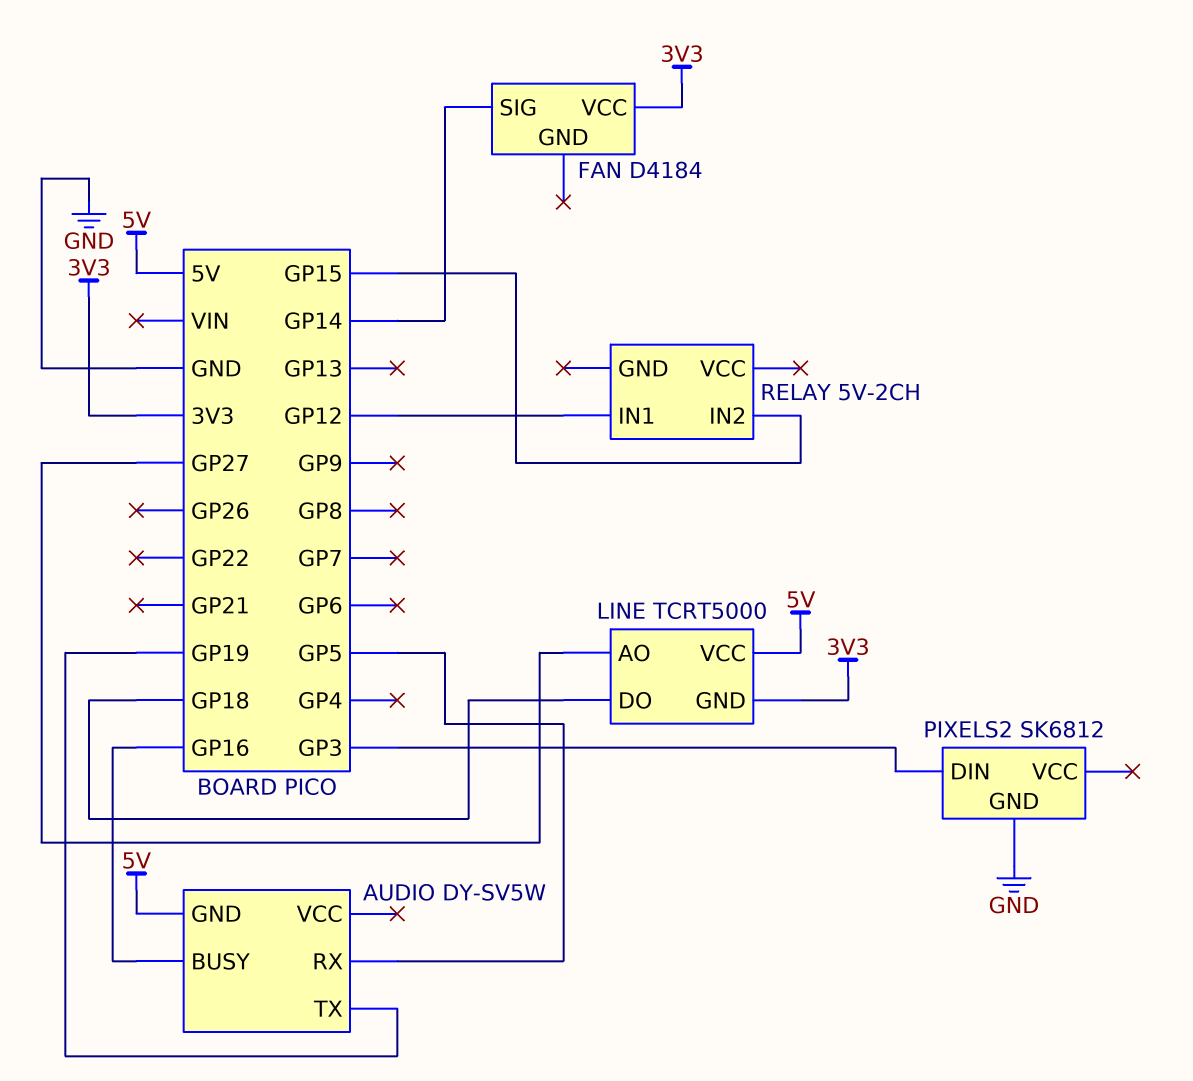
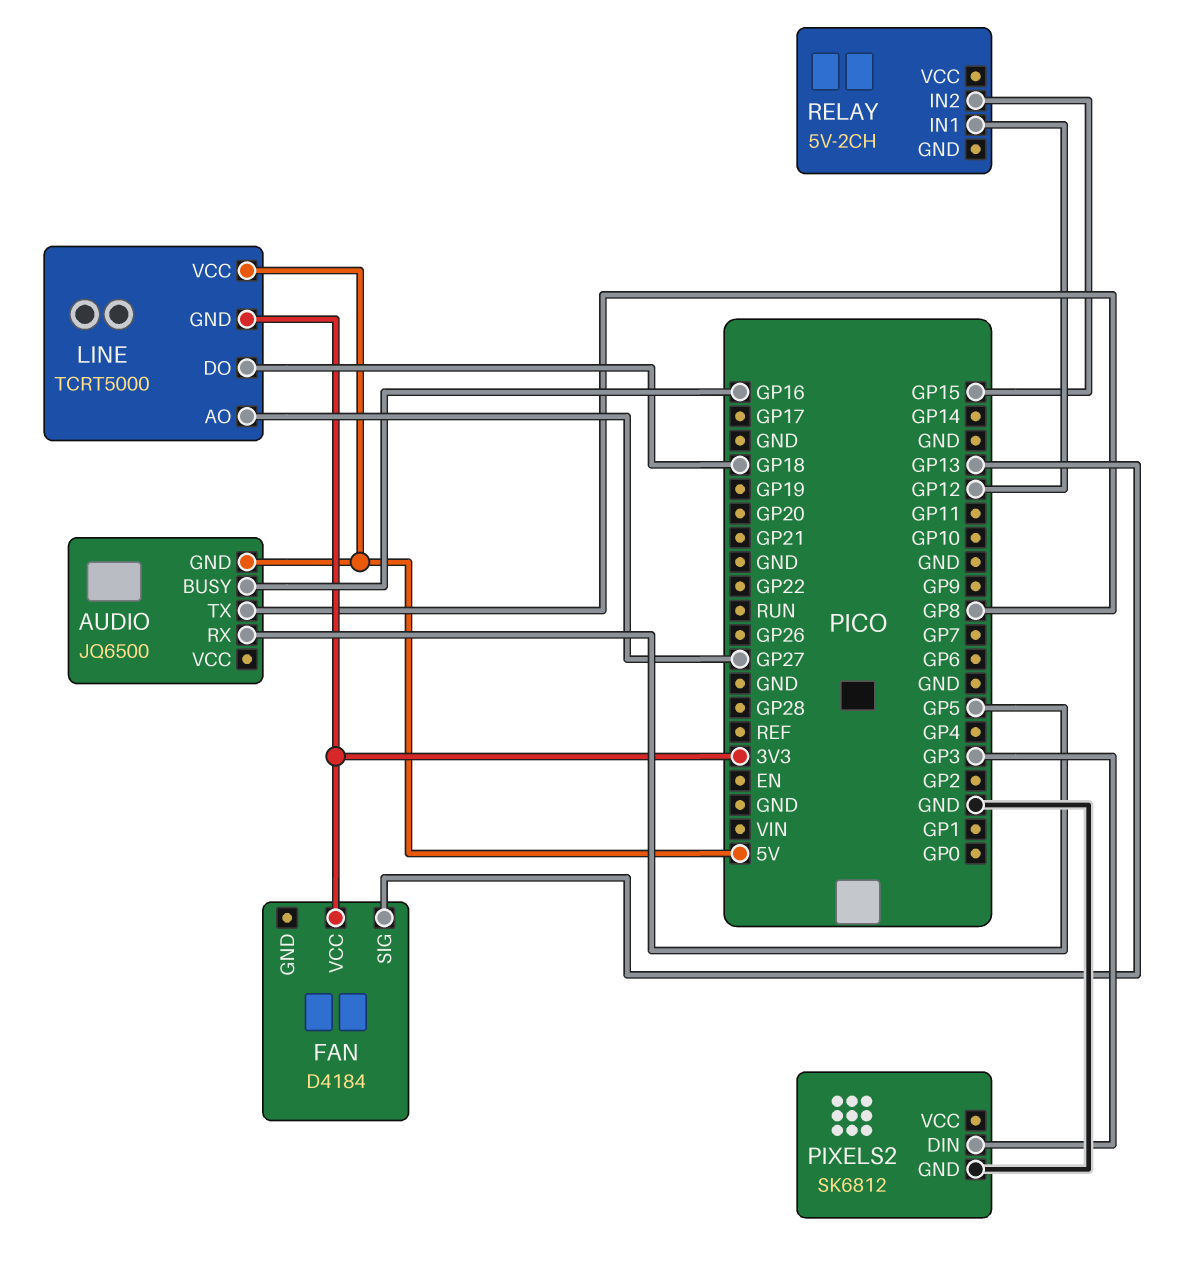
AUDIO: DY-SV5W -> JQ6500
AUDIO pin TX: GP19 -> GP8
FAN pin SIG: GP14 -> GP13

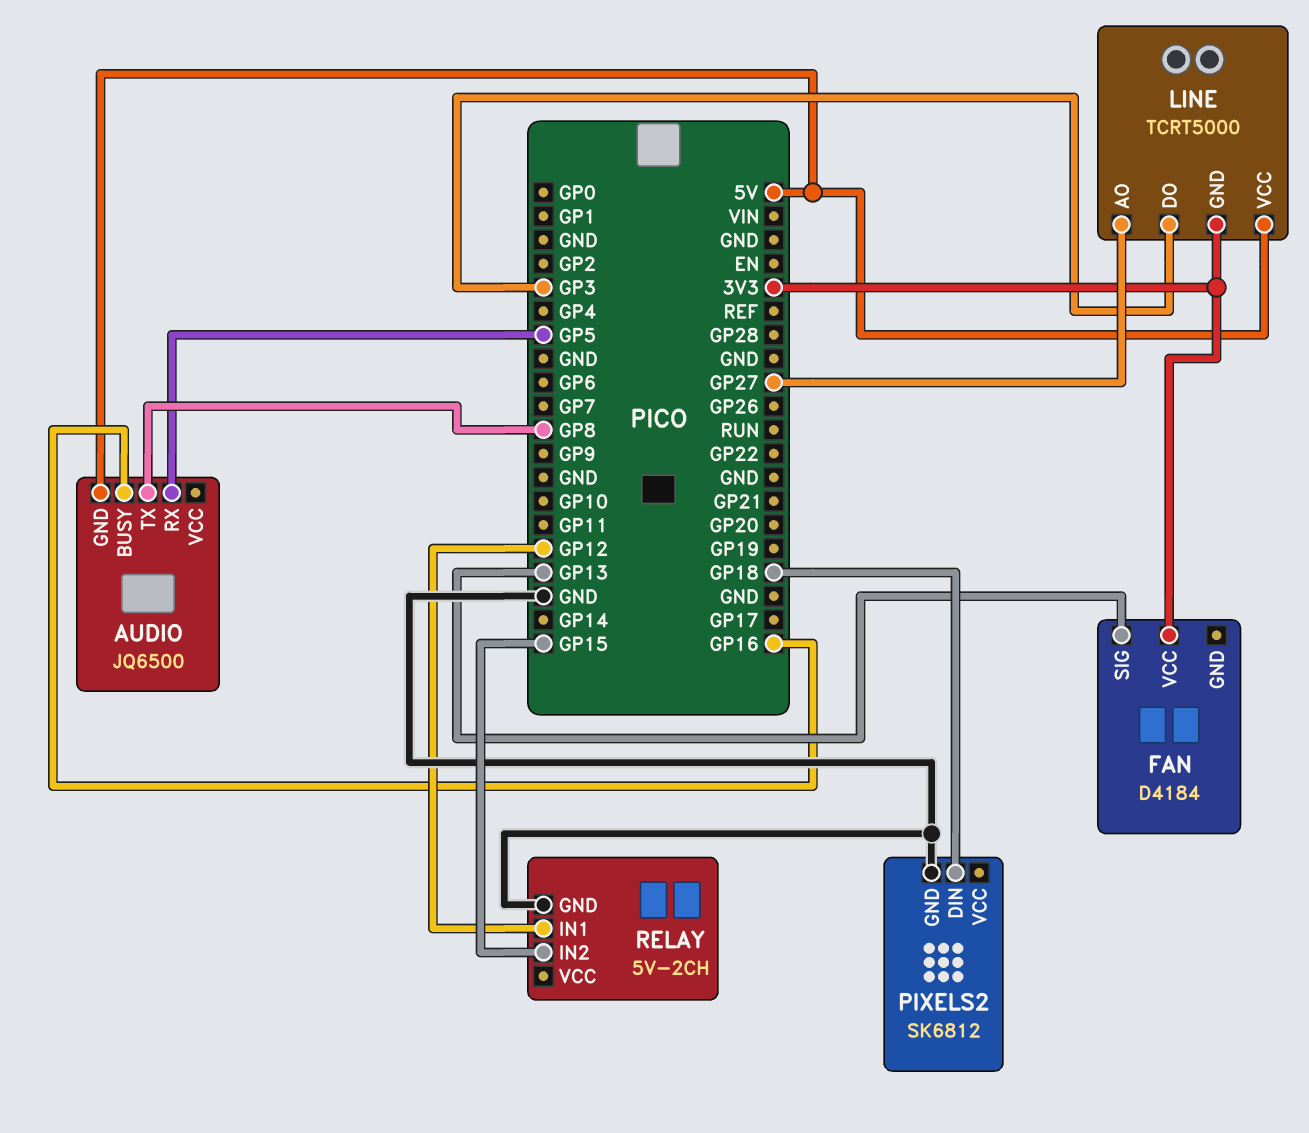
LINE pin DO: GP18 -> GP3
PIXELS2 pin DIN: GP3 -> GP18
RELAY pin GND: none -> GND

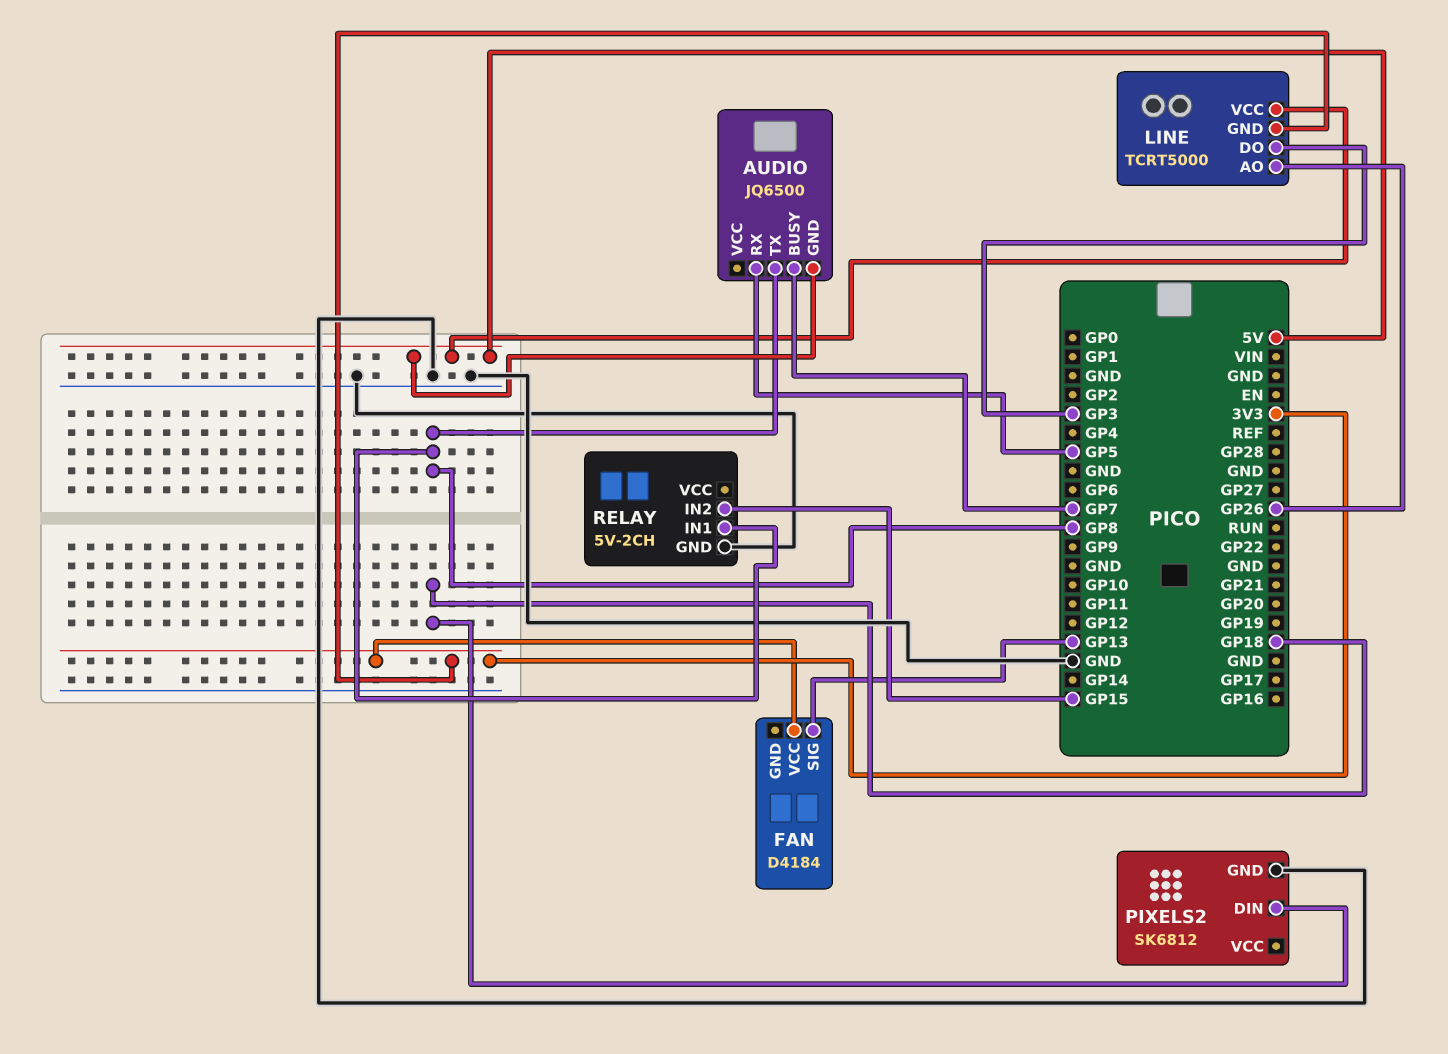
AUDIO pin BUSY: GP16 -> GP7
LINE pin AO: GP27 -> GP26
RELAY pin IN1: GP12 -> GP8

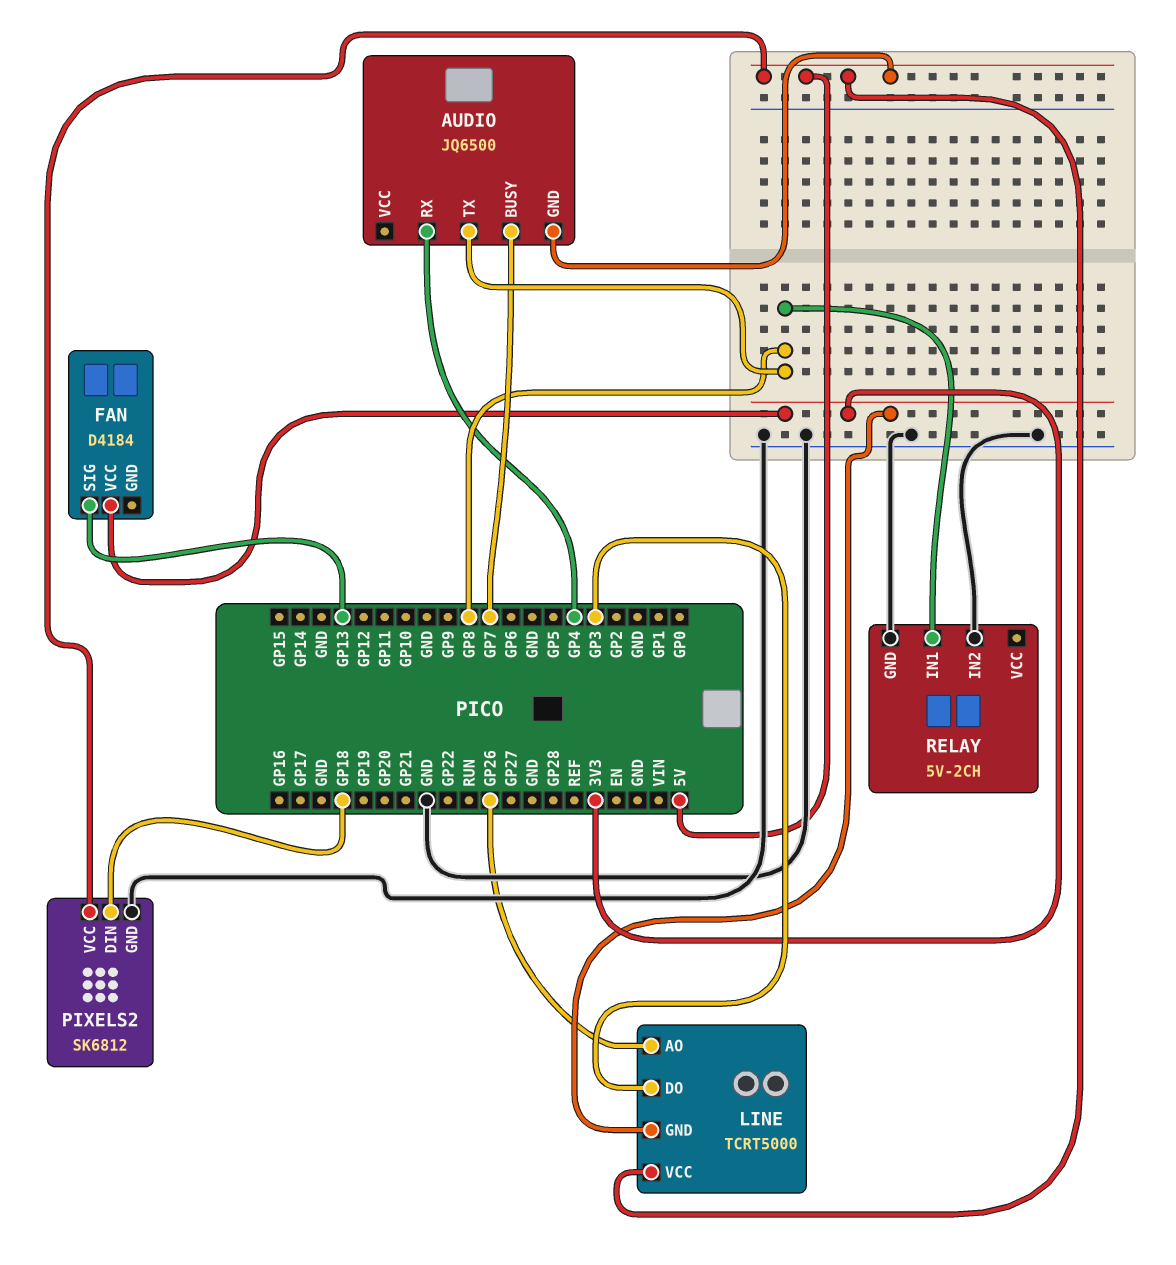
AUDIO pin RX: GP5 -> GP4
PIXELS2 pin VCC: none -> 5V
RELAY pin IN2: GP15 -> GND

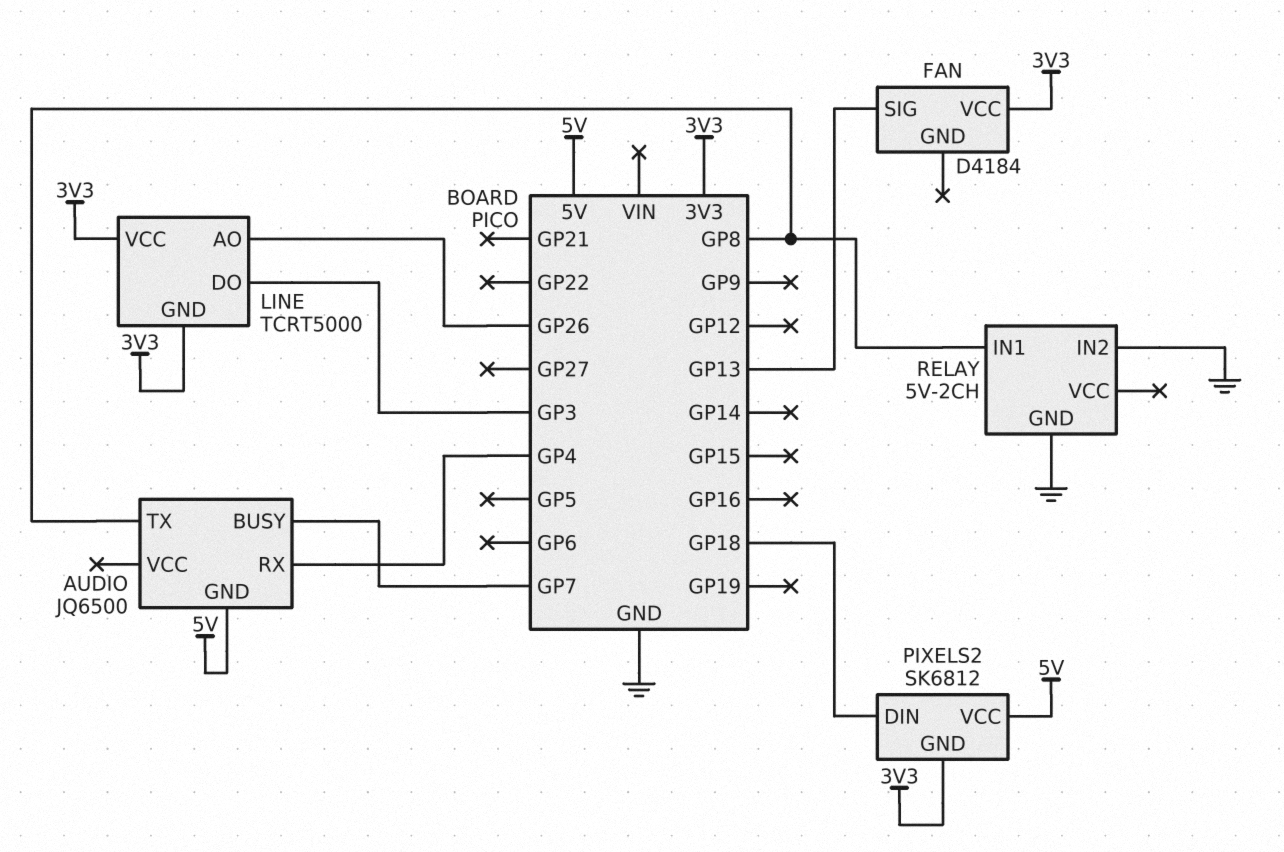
LINE pin VCC: 5V -> 3V3
PIXELS2 pin GND: GND -> 3V3

